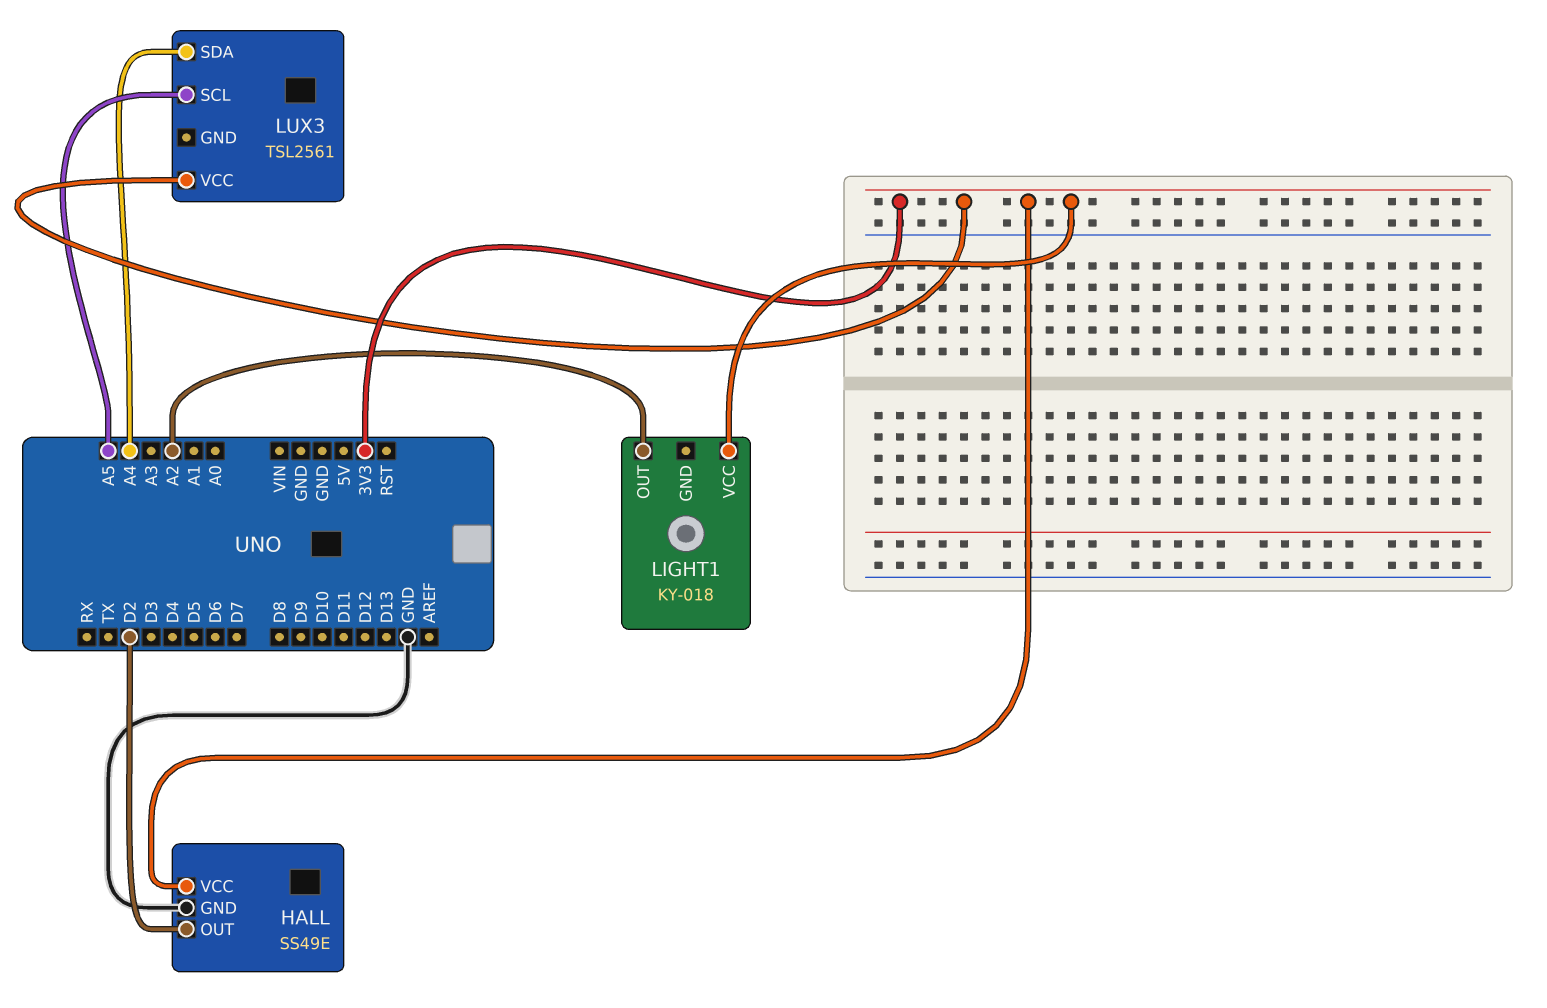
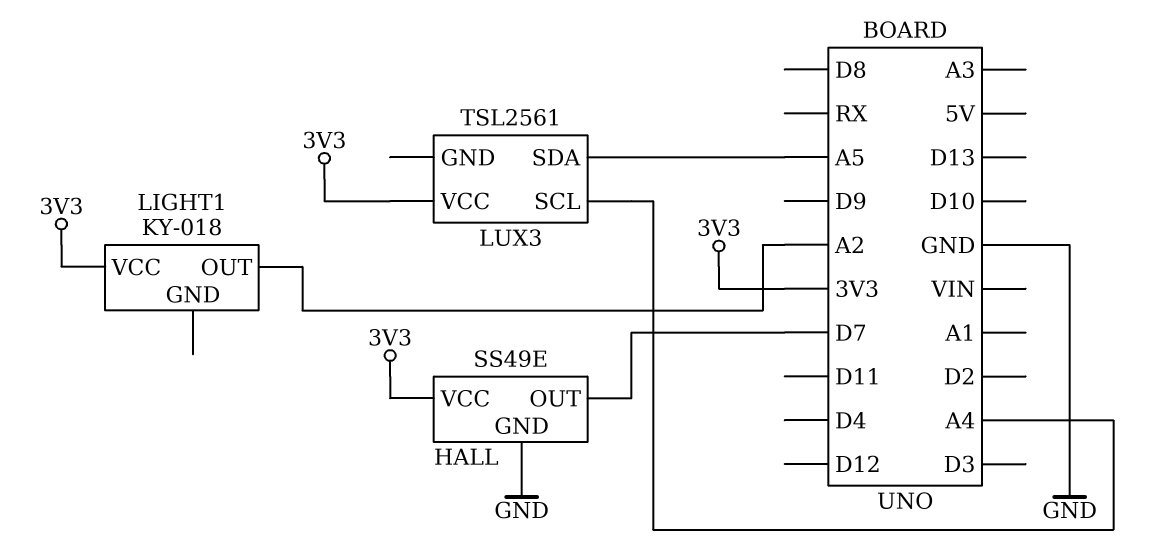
HALL pin OUT: D2 -> D7
LUX3 pin SCL: A5 -> A4
LUX3 pin SDA: A4 -> A5

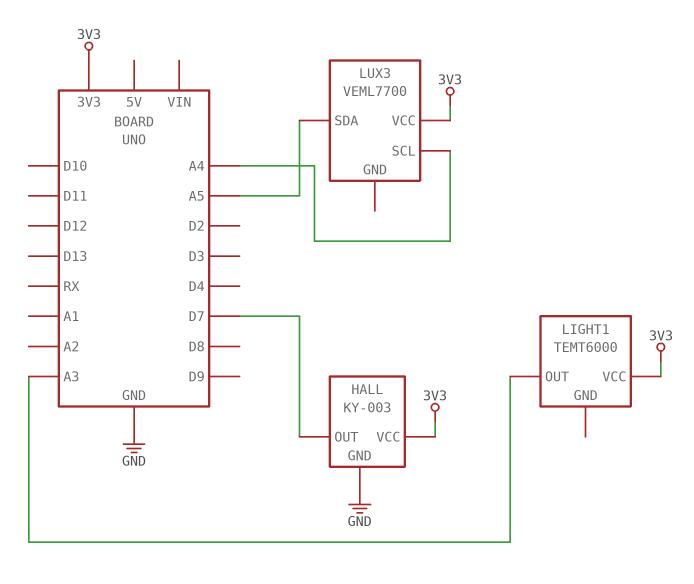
HALL: SS49E -> KY-003
LIGHT1: KY-018 -> TEMT6000
LIGHT1 pin OUT: A2 -> A3
LUX3: TSL2561 -> VEML7700

